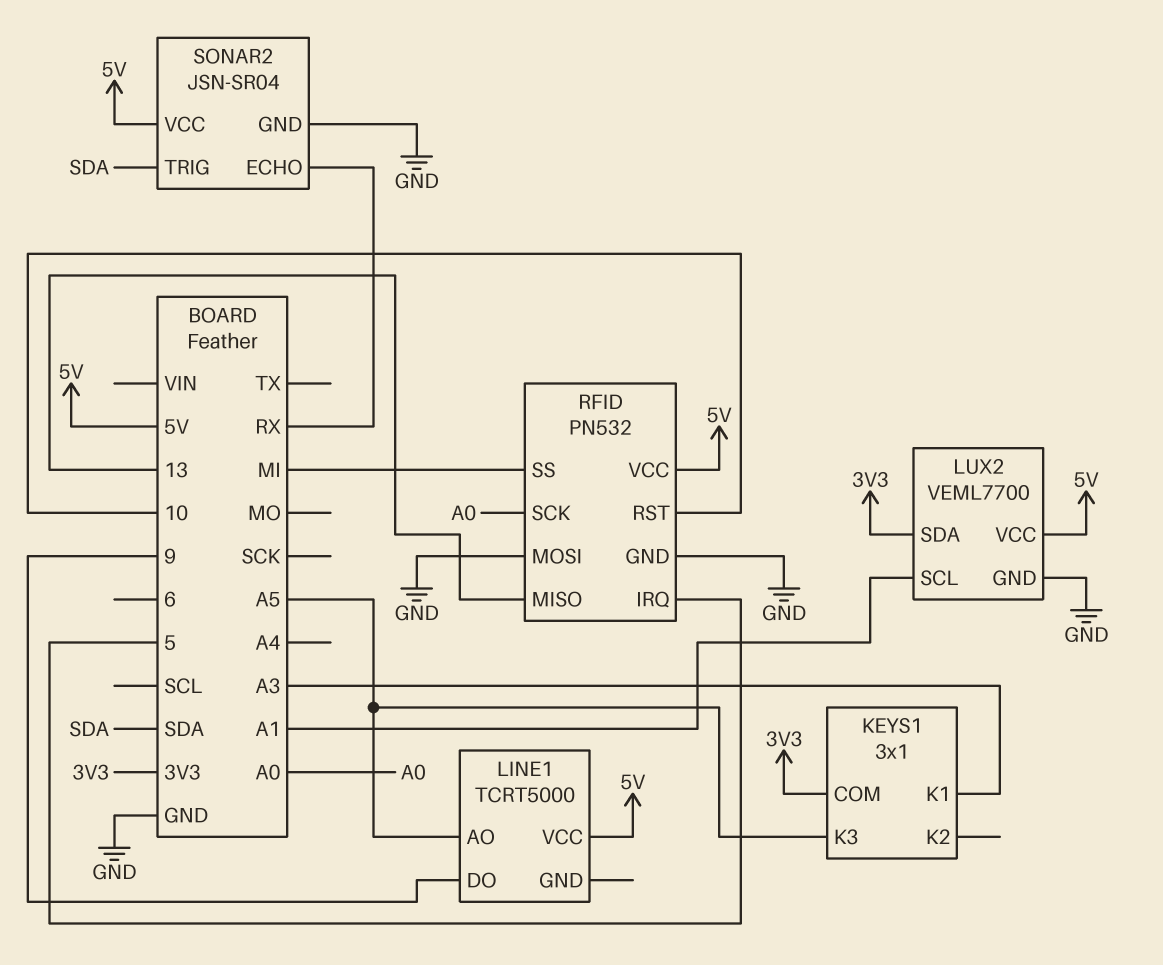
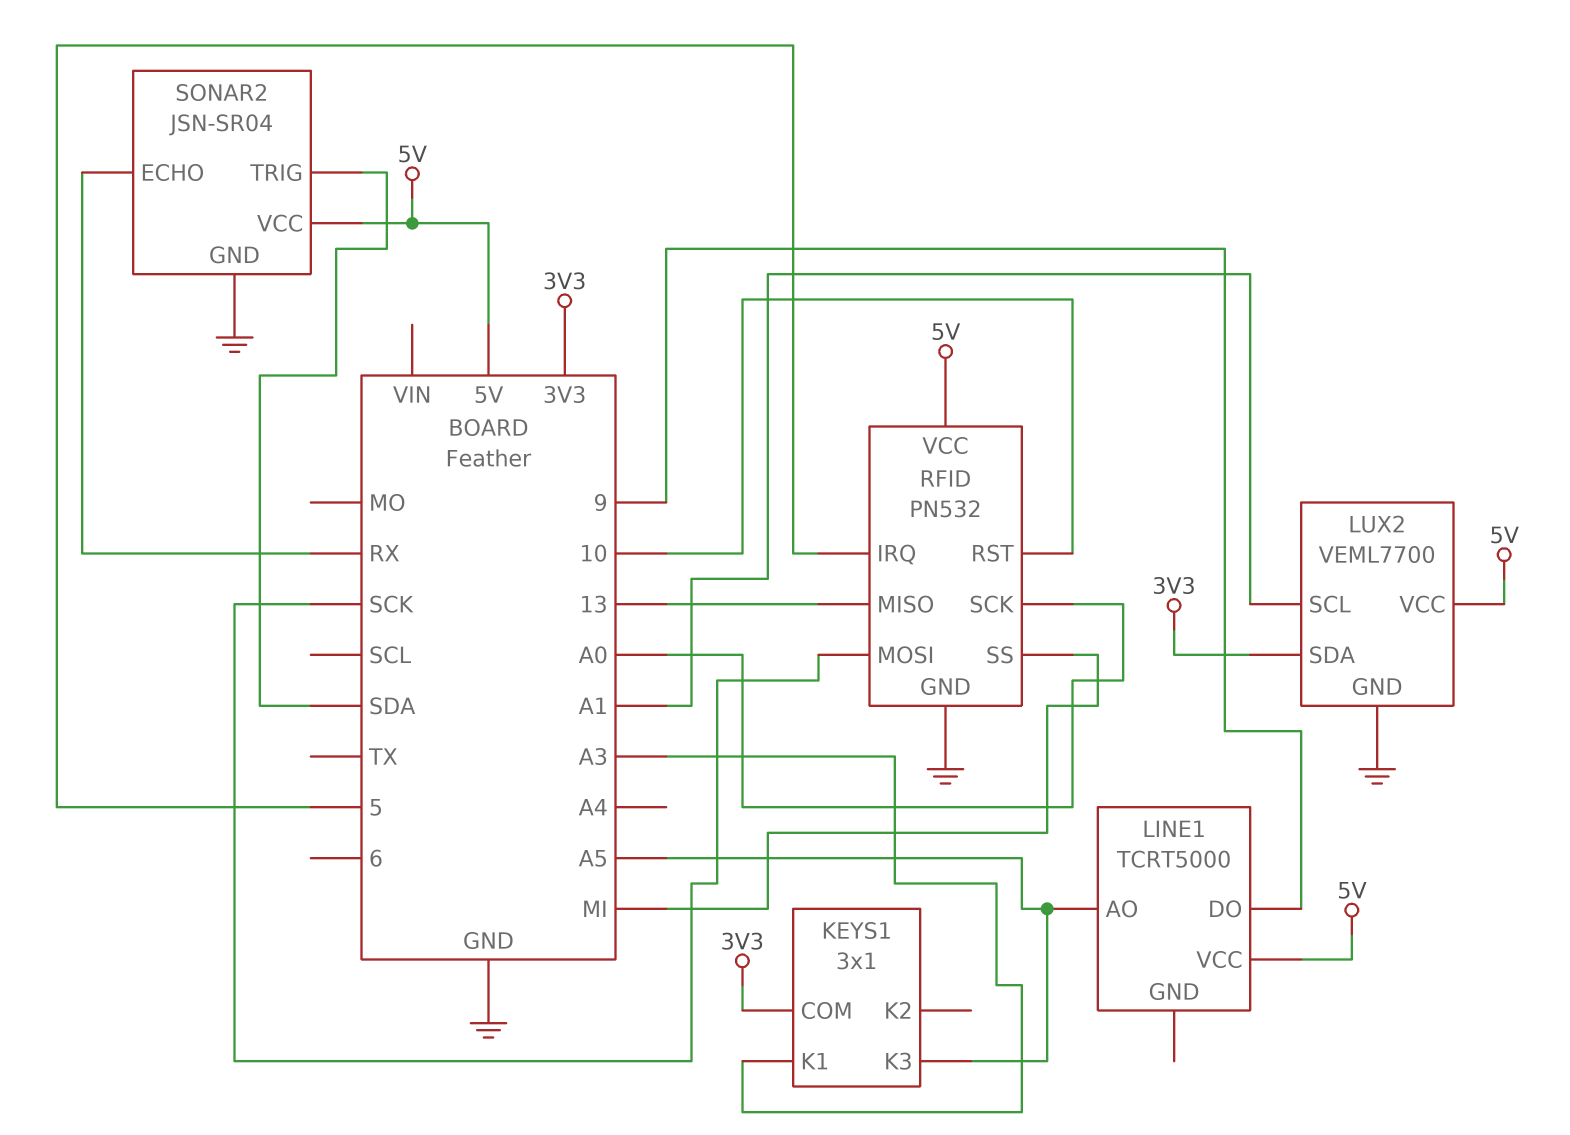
RFID pin MOSI: GND -> SCK

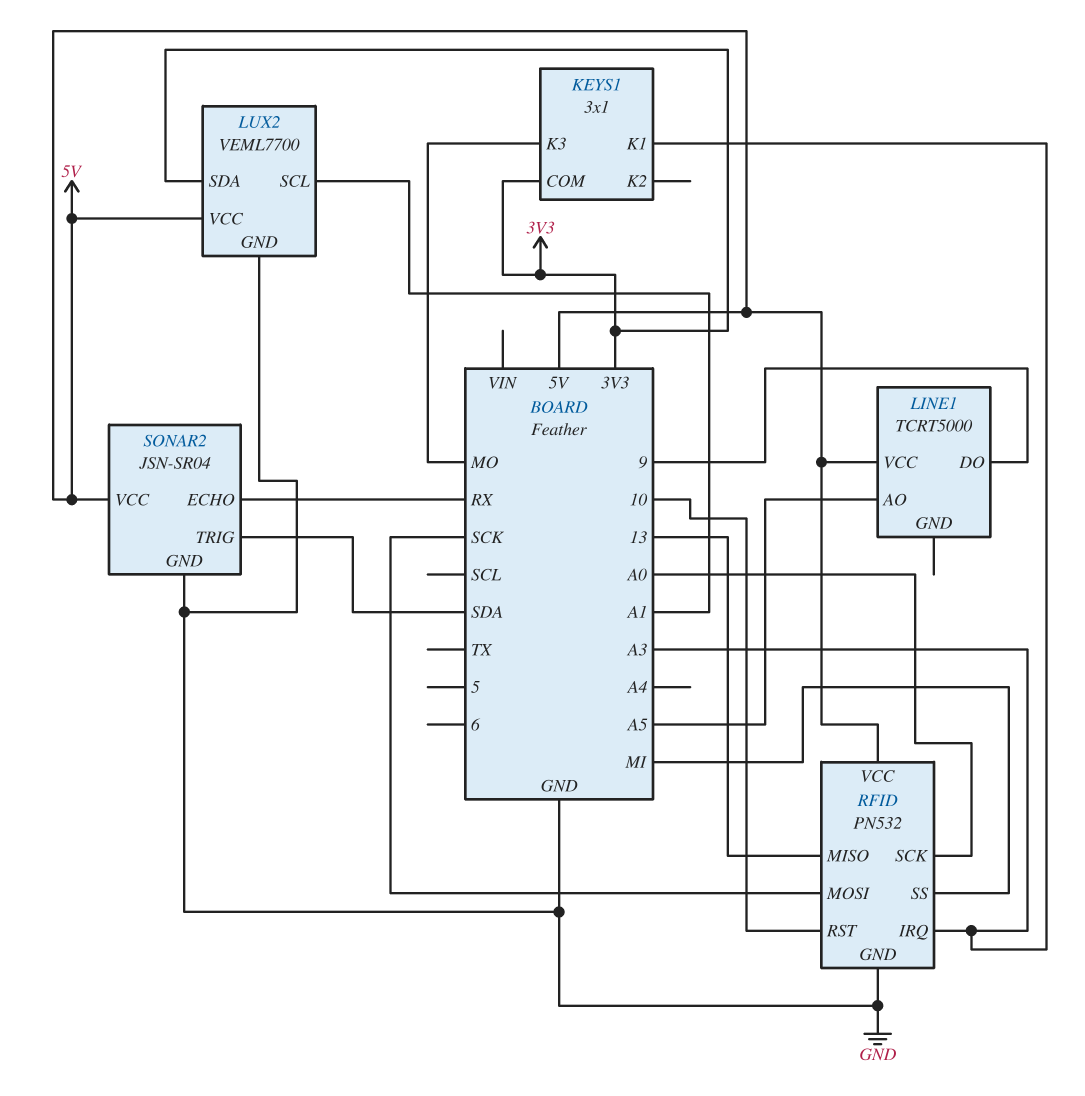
KEYS1 pin K3: A5 -> MO
RFID pin IRQ: 5 -> A3

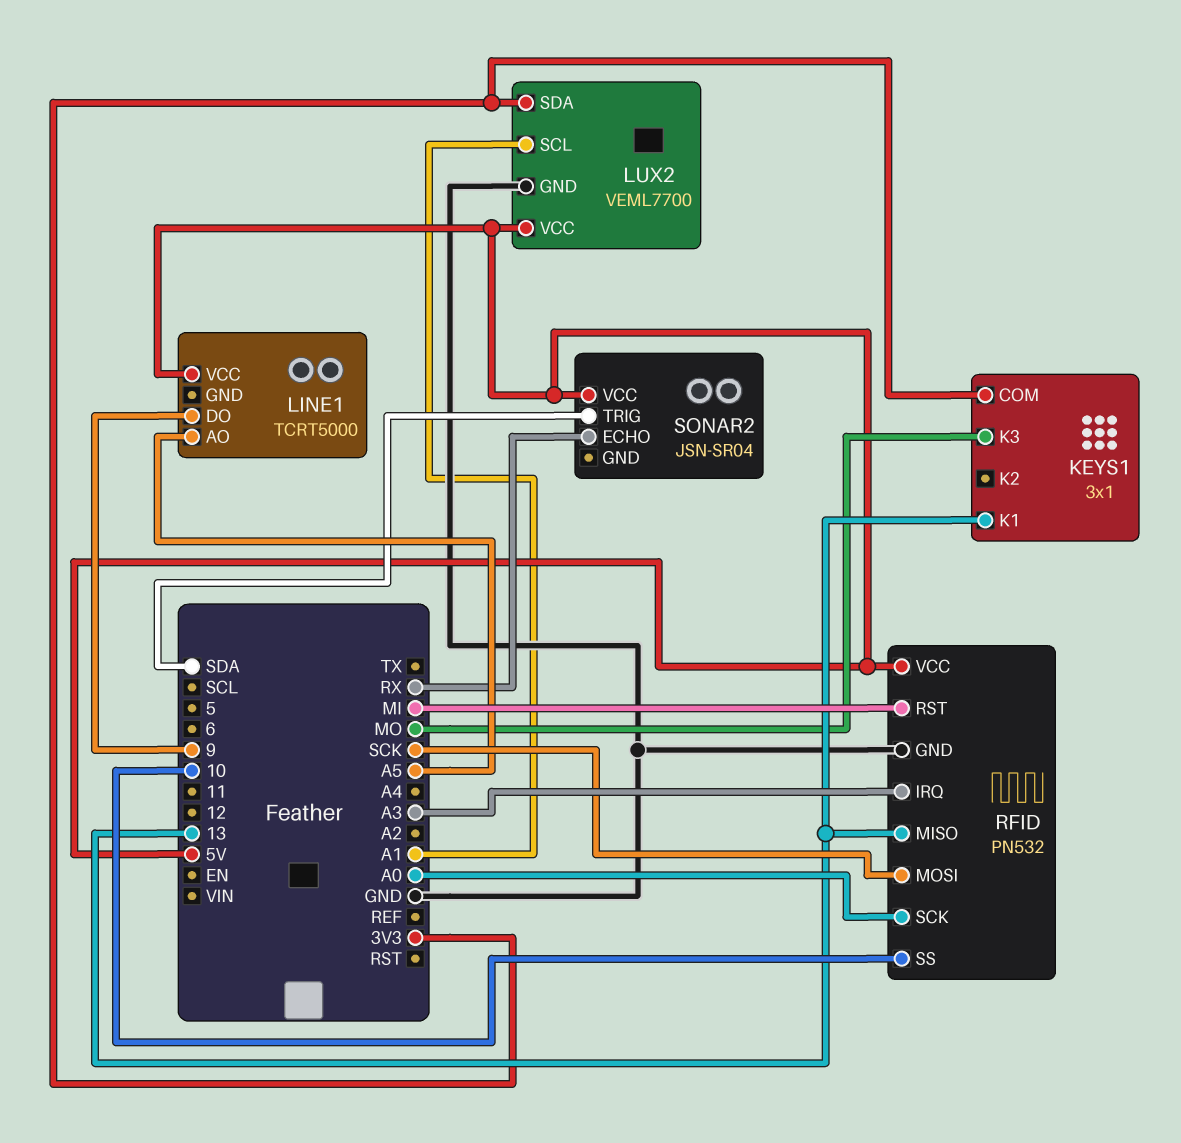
KEYS1 pin K1: A3 -> 13
RFID pin RST: 10 -> MI
RFID pin SS: MI -> 10
SONAR2 pin GND: GND -> none

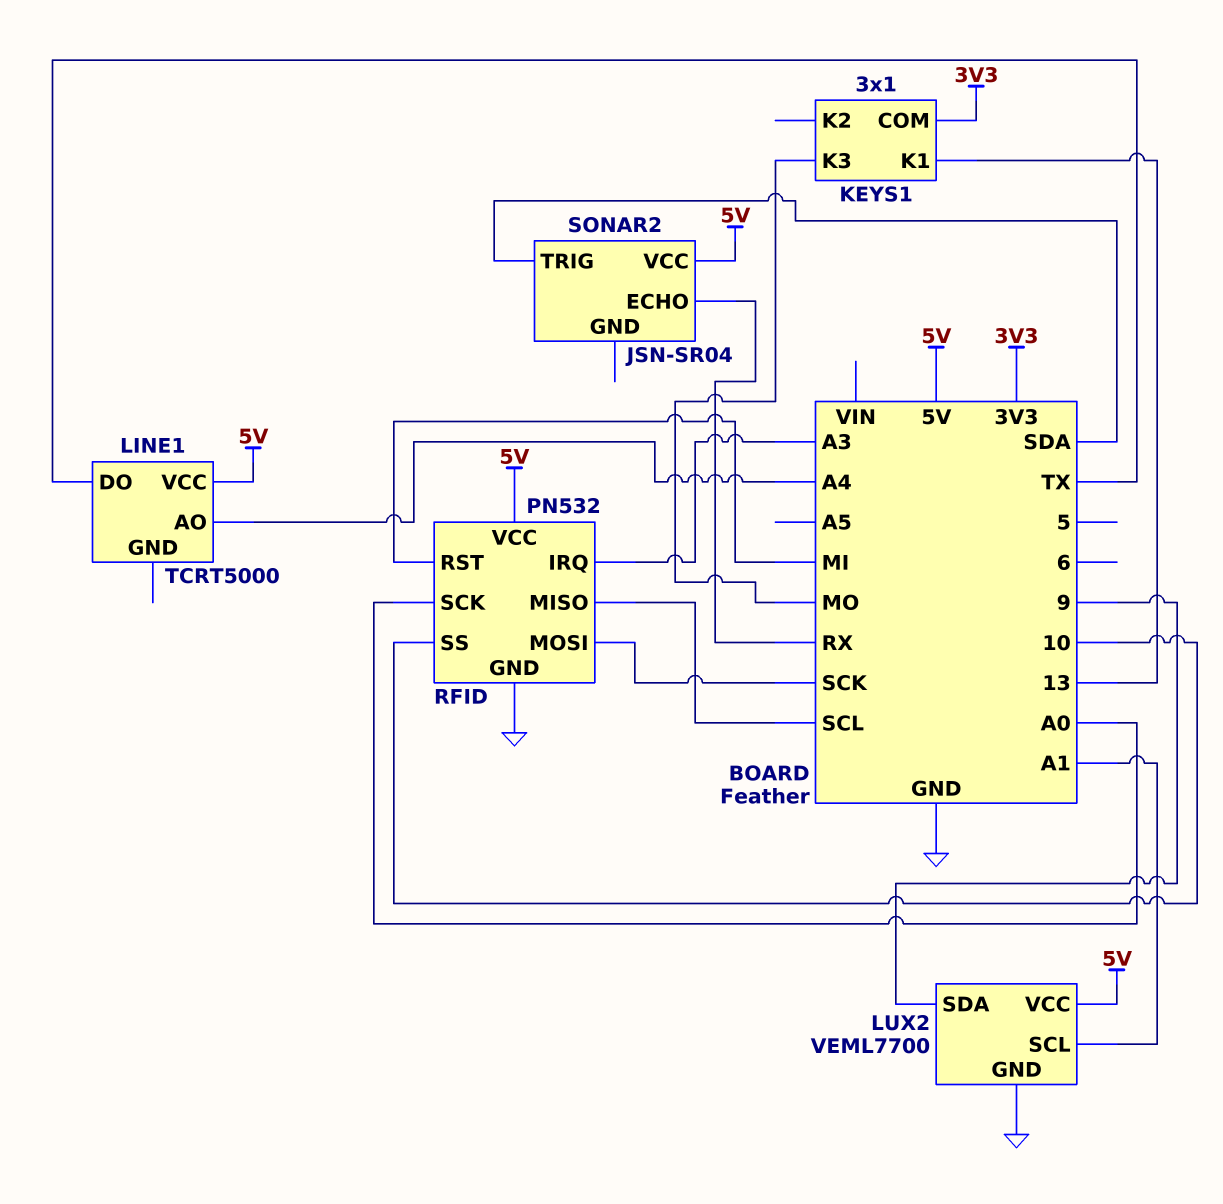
LINE1 pin AO: A5 -> A4
LINE1 pin DO: 9 -> TX
LUX2 pin SDA: 3V3 -> 9
RFID pin MISO: 13 -> SCL

